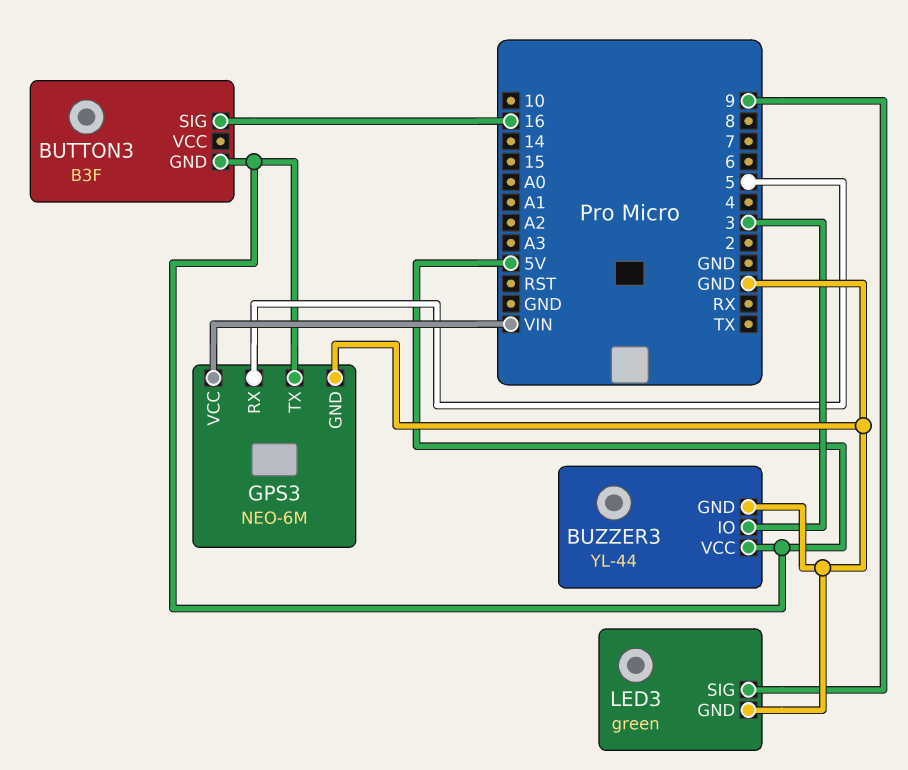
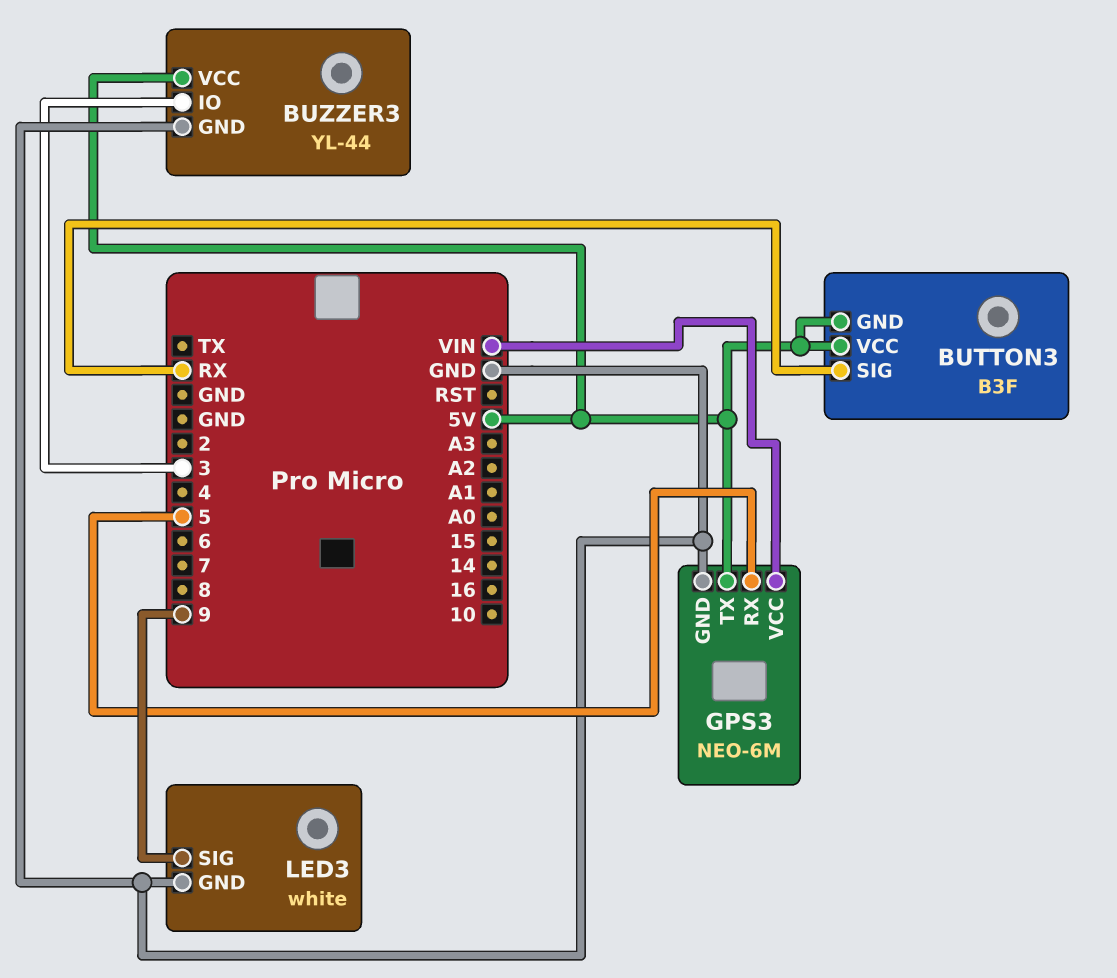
BUTTON3 pin SIG: 16 -> RX
BUTTON3 pin VCC: none -> 5V
LED3: green -> white

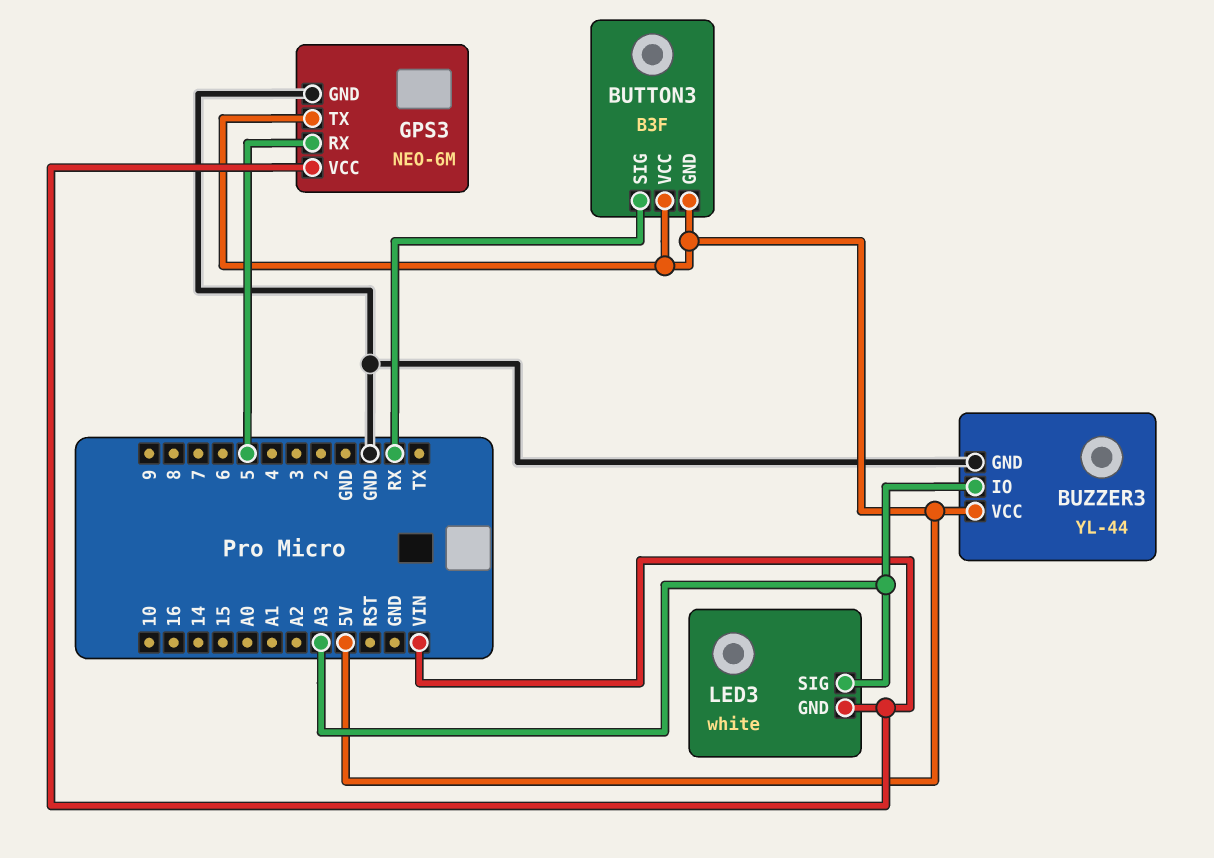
BUZZER3 pin IO: 3 -> A3
LED3 pin GND: GND -> VIN
LED3 pin SIG: 9 -> A3

